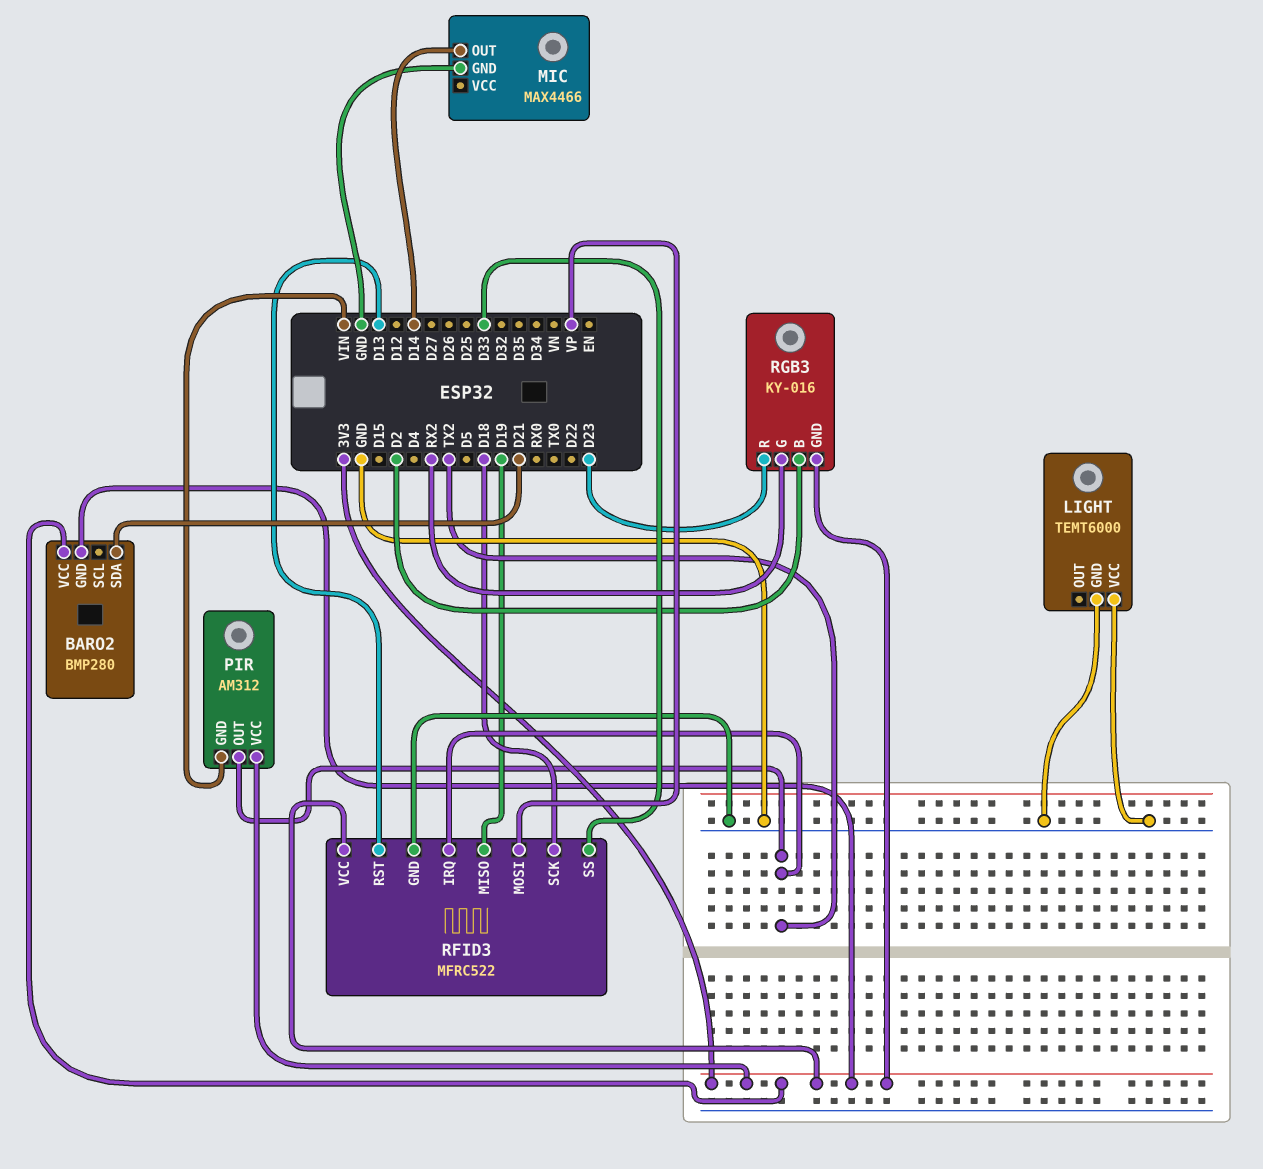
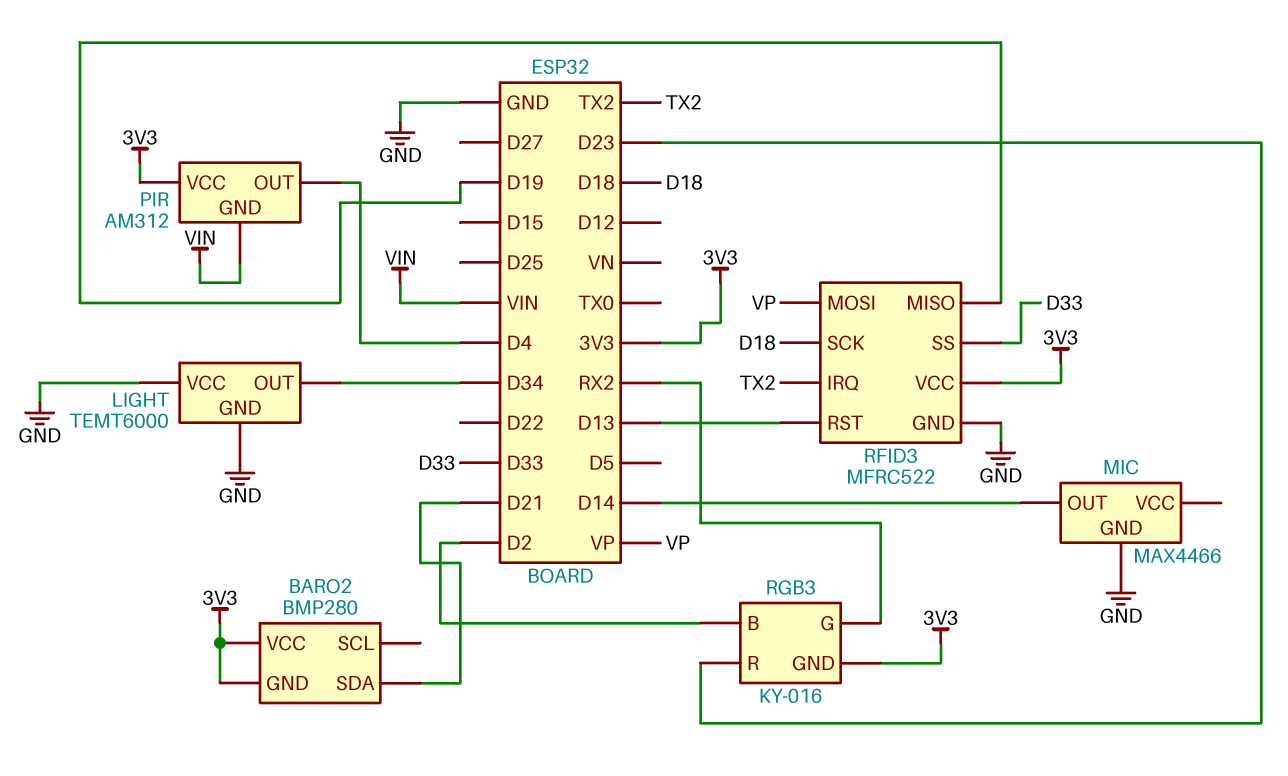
LIGHT pin OUT: none -> D34
PIR pin OUT: TX2 -> D4

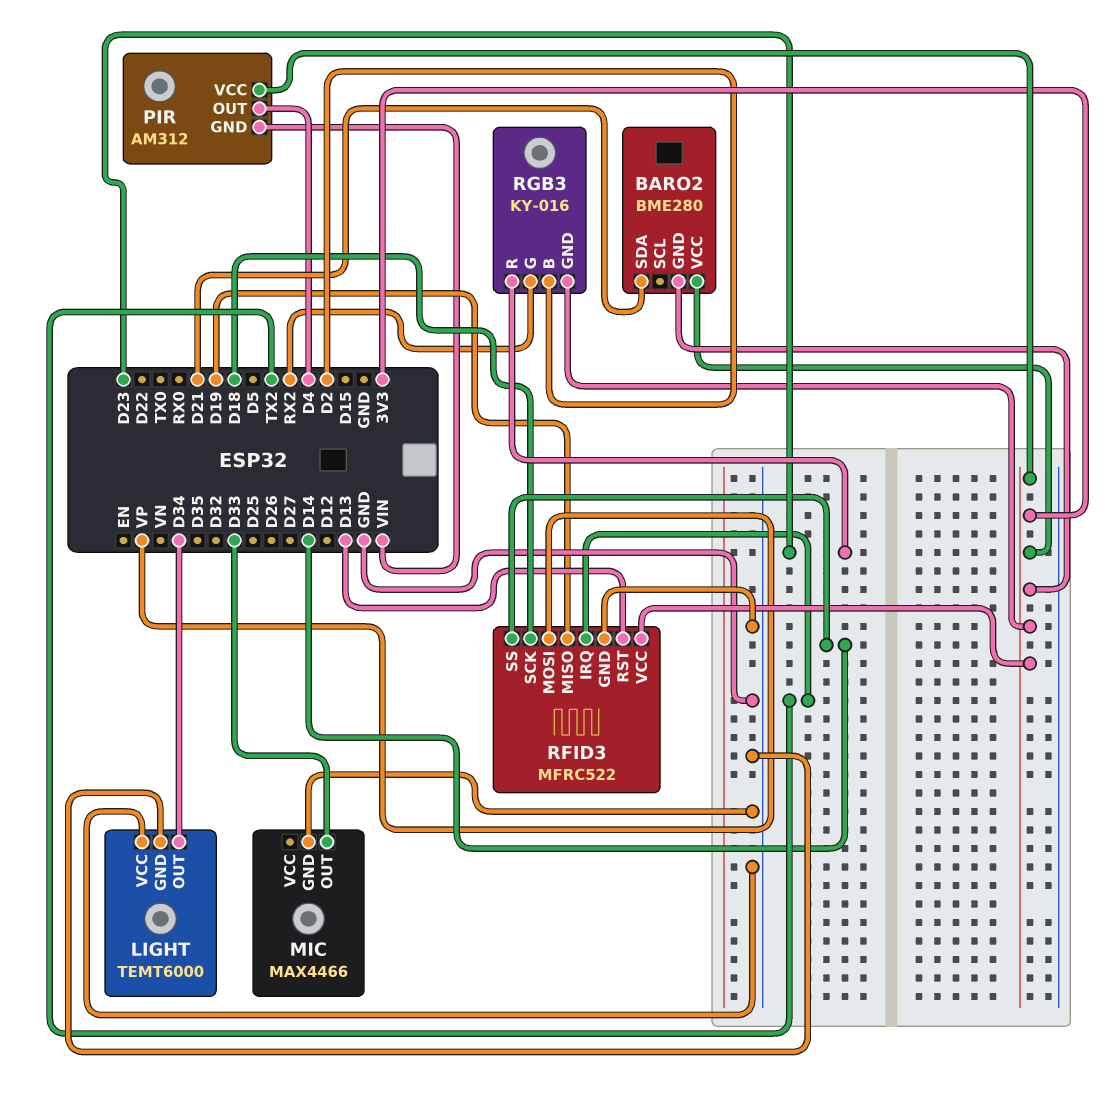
BARO2: BMP280 -> BME280
MIC pin OUT: D14 -> D33
RFID3 pin SS: D33 -> D14

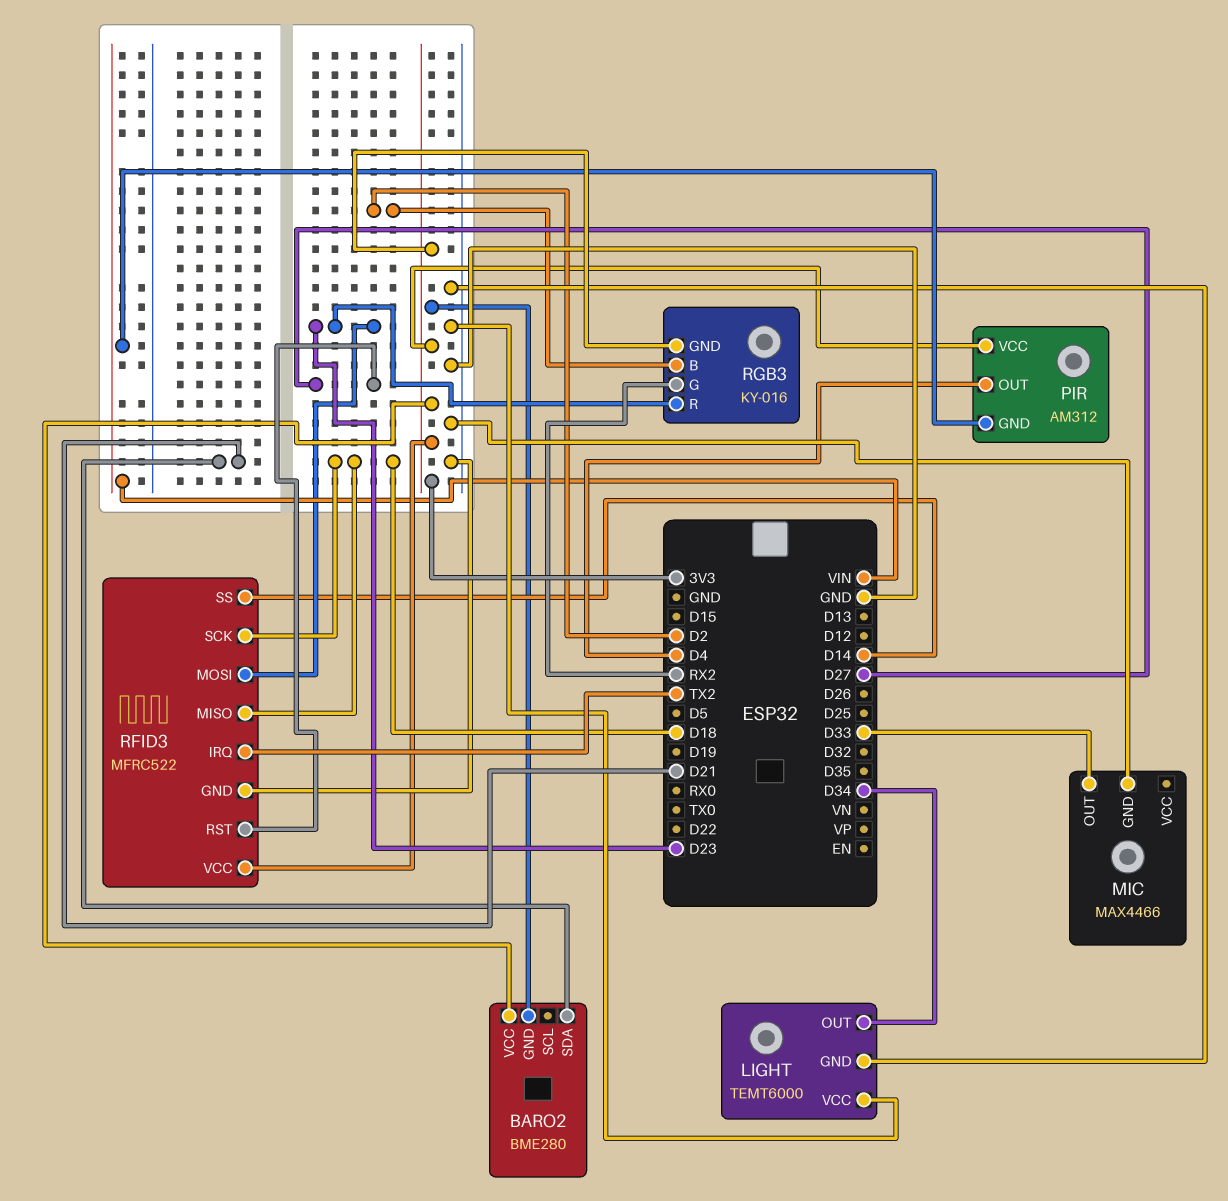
RFID3 pin MISO: D19 -> D18
RFID3 pin MOSI: VP -> D23
RFID3 pin RST: D13 -> D27

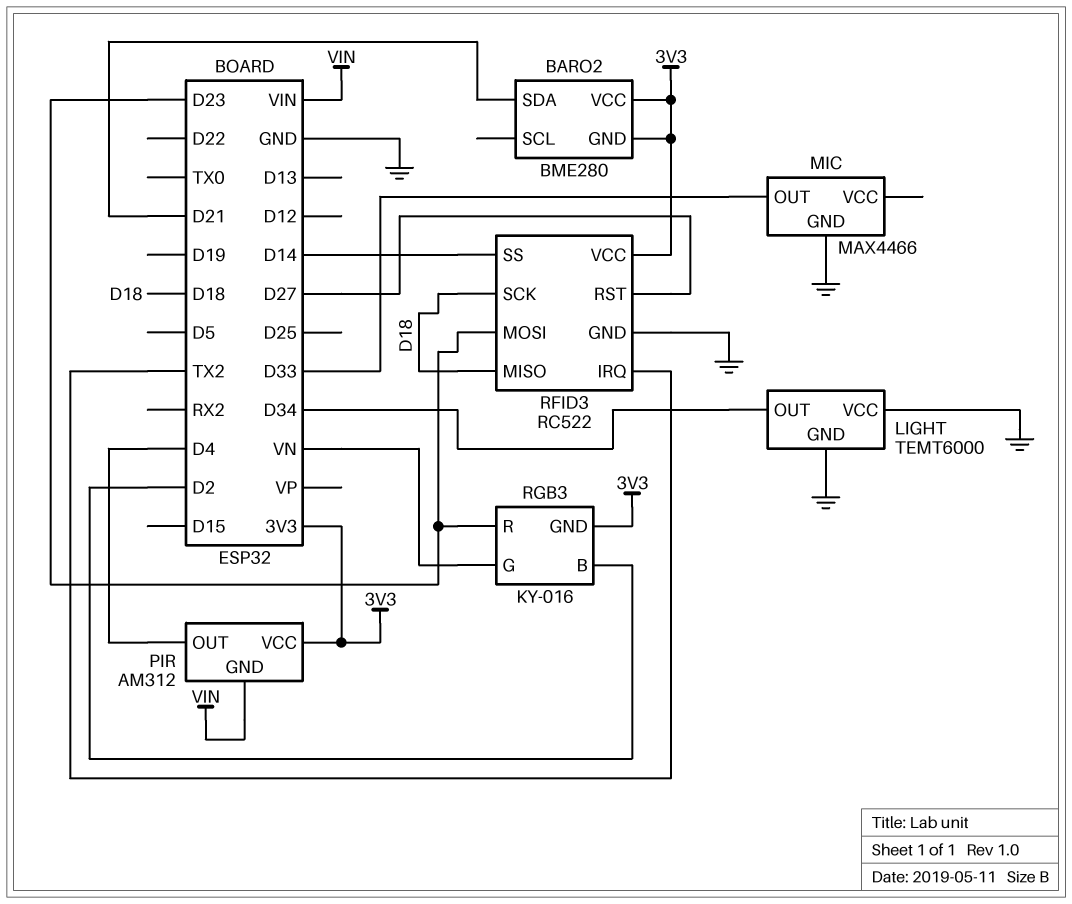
RFID3: MFRC522 -> RC522
RGB3 pin G: RX2 -> VN

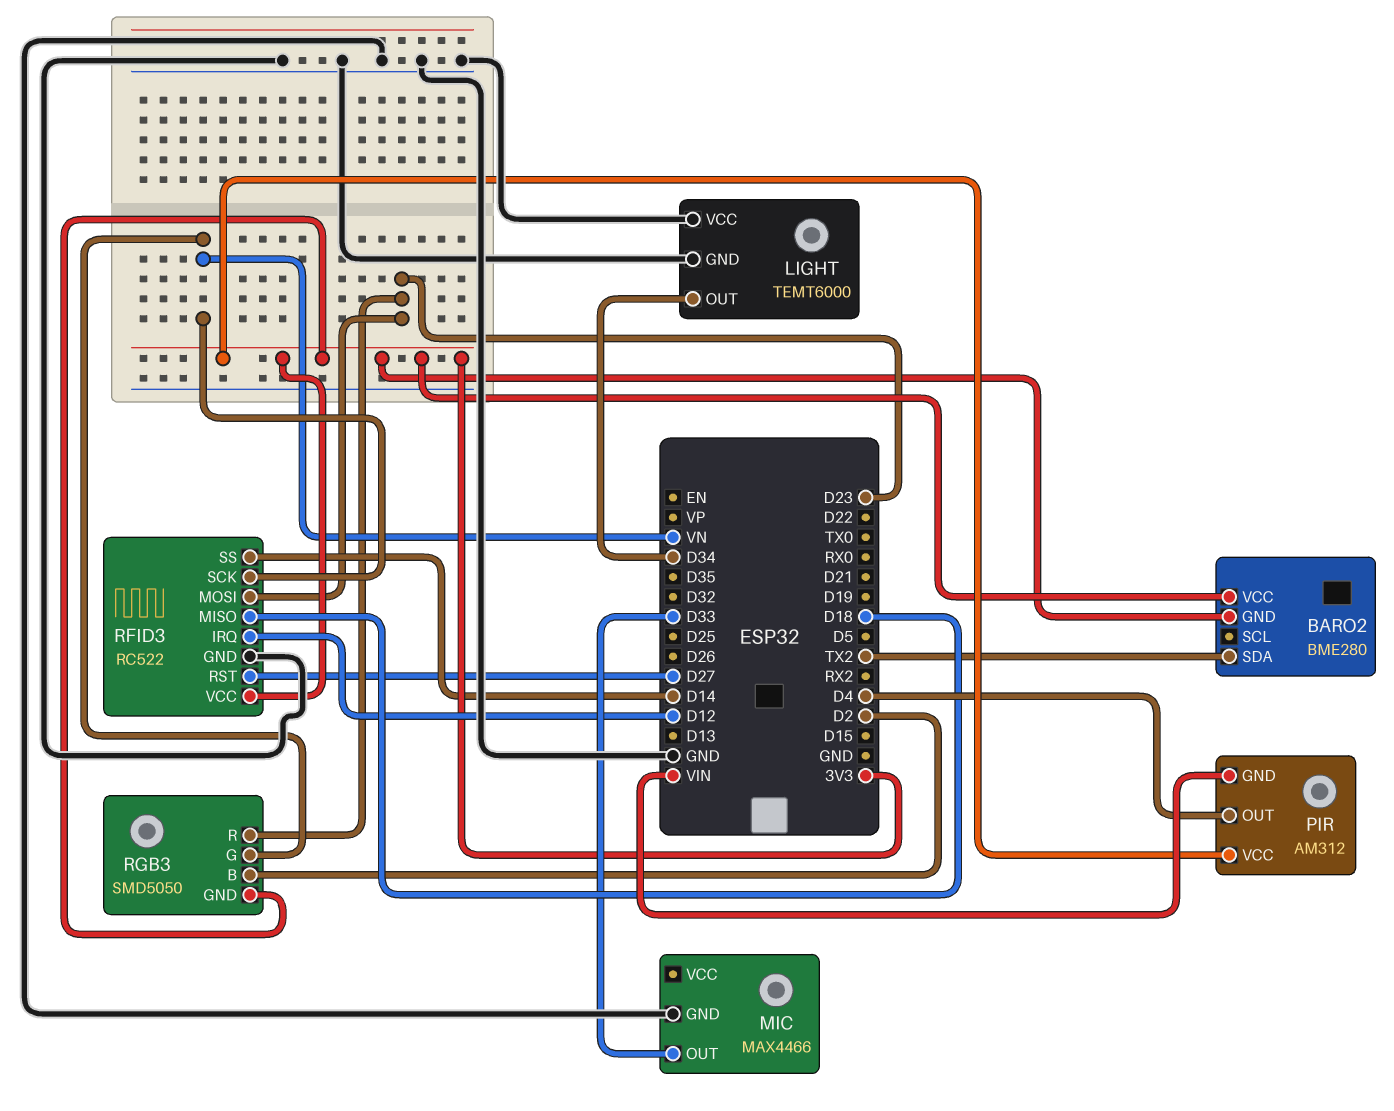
BARO2 pin SDA: D21 -> TX2
RFID3 pin IRQ: TX2 -> D12
RFID3 pin SCK: D18 -> VN
RGB3: KY-016 -> SMD5050

